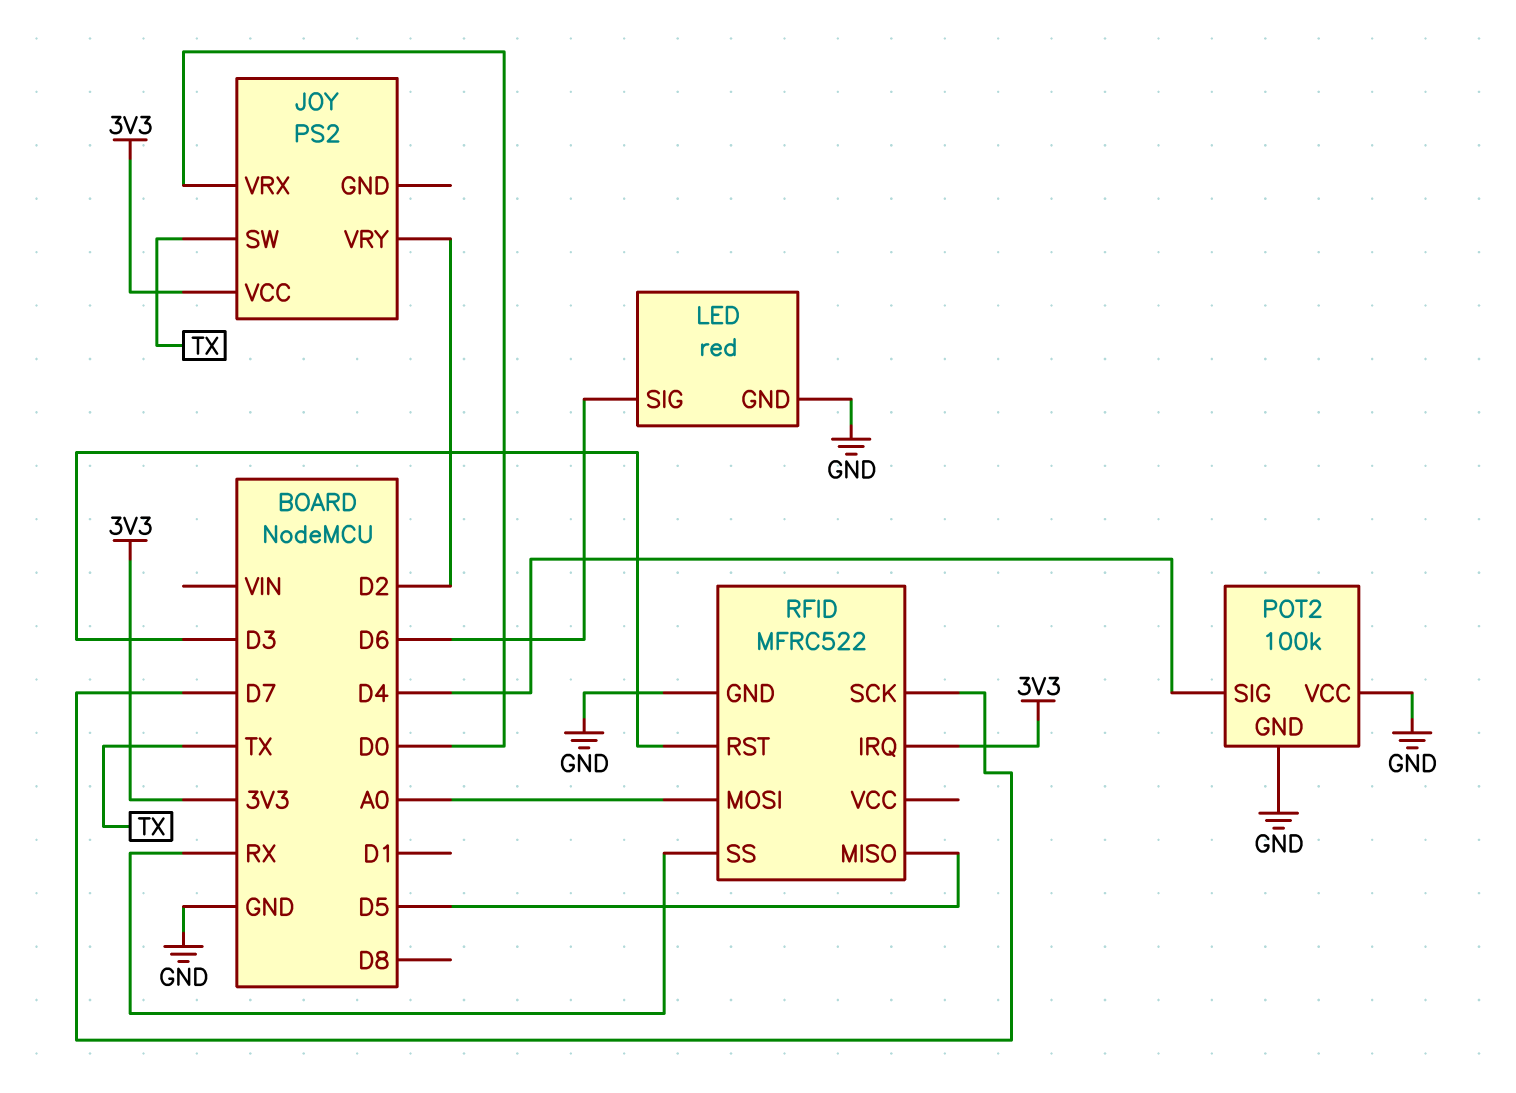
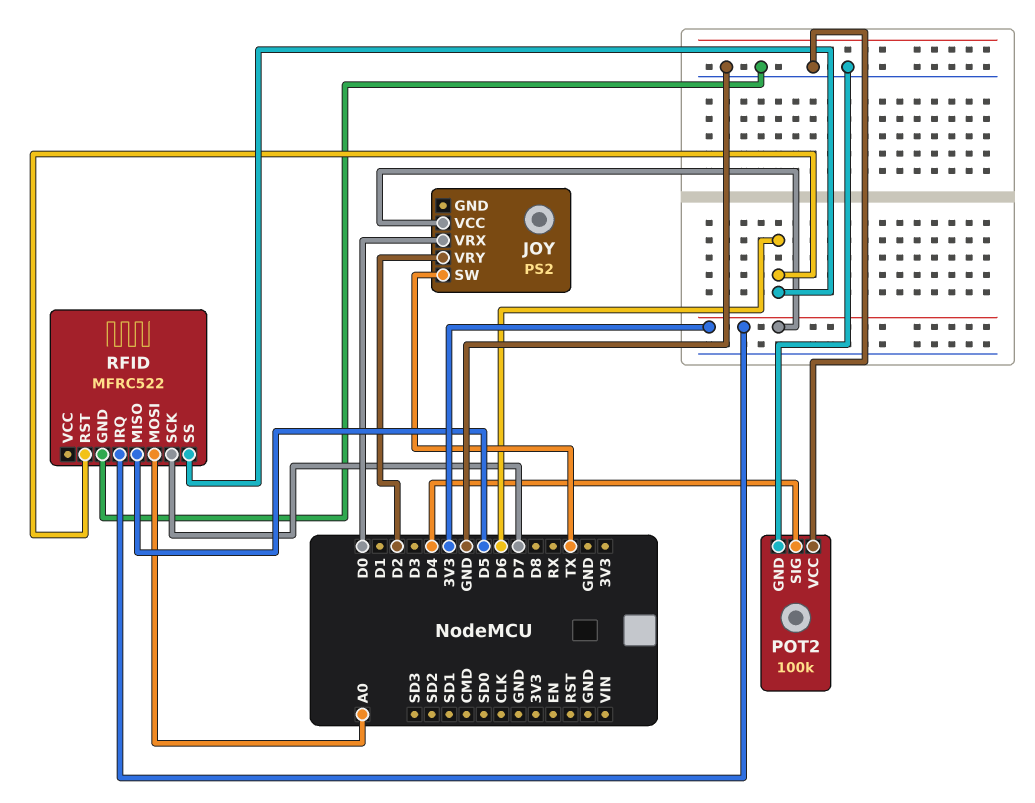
LED: red -> none
LED pin GND: GND -> none
LED pin SIG: D6 -> none
RFID pin RST: D3 -> D6
RFID pin SS: RX -> D6

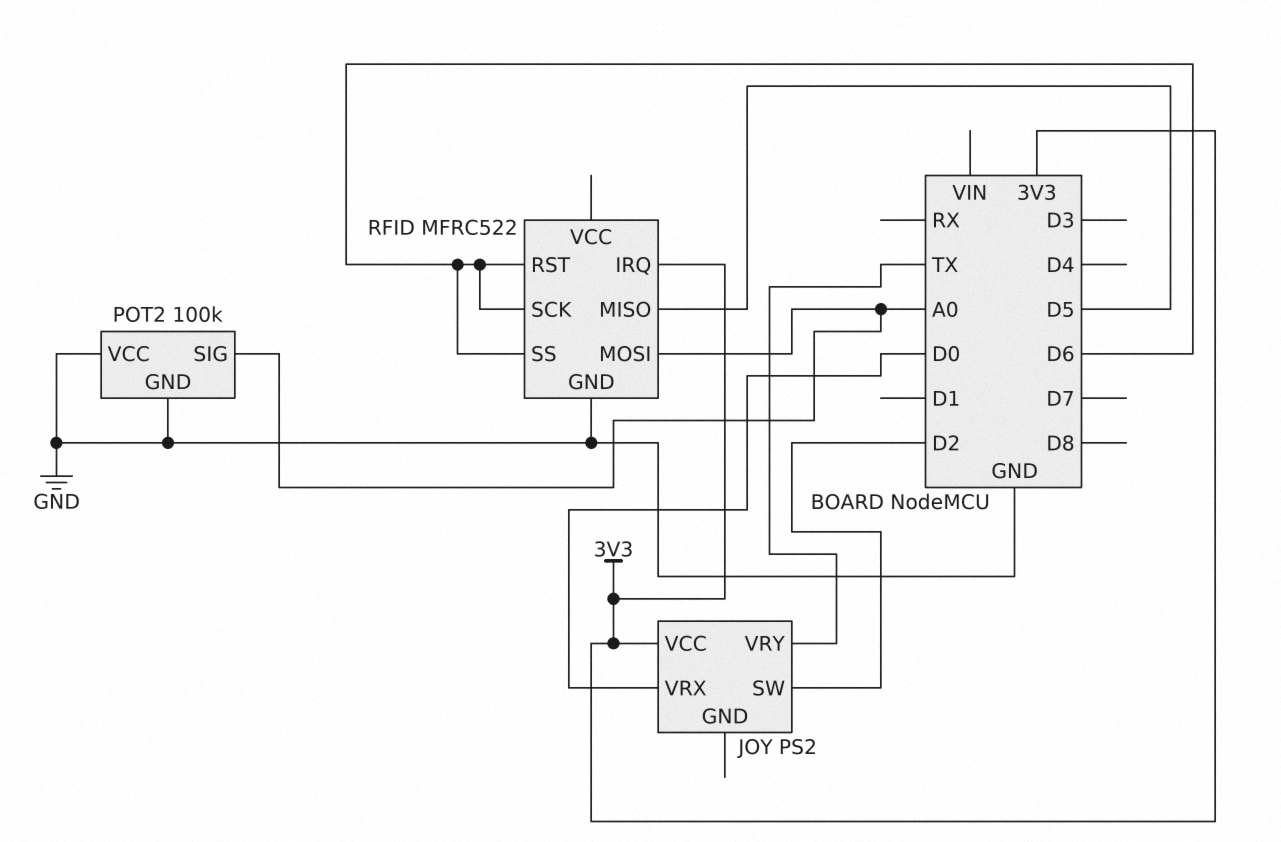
JOY pin SW: TX -> D2
JOY pin VRY: D2 -> TX
POT2 pin SIG: D4 -> A0
RFID pin SCK: D7 -> D6

